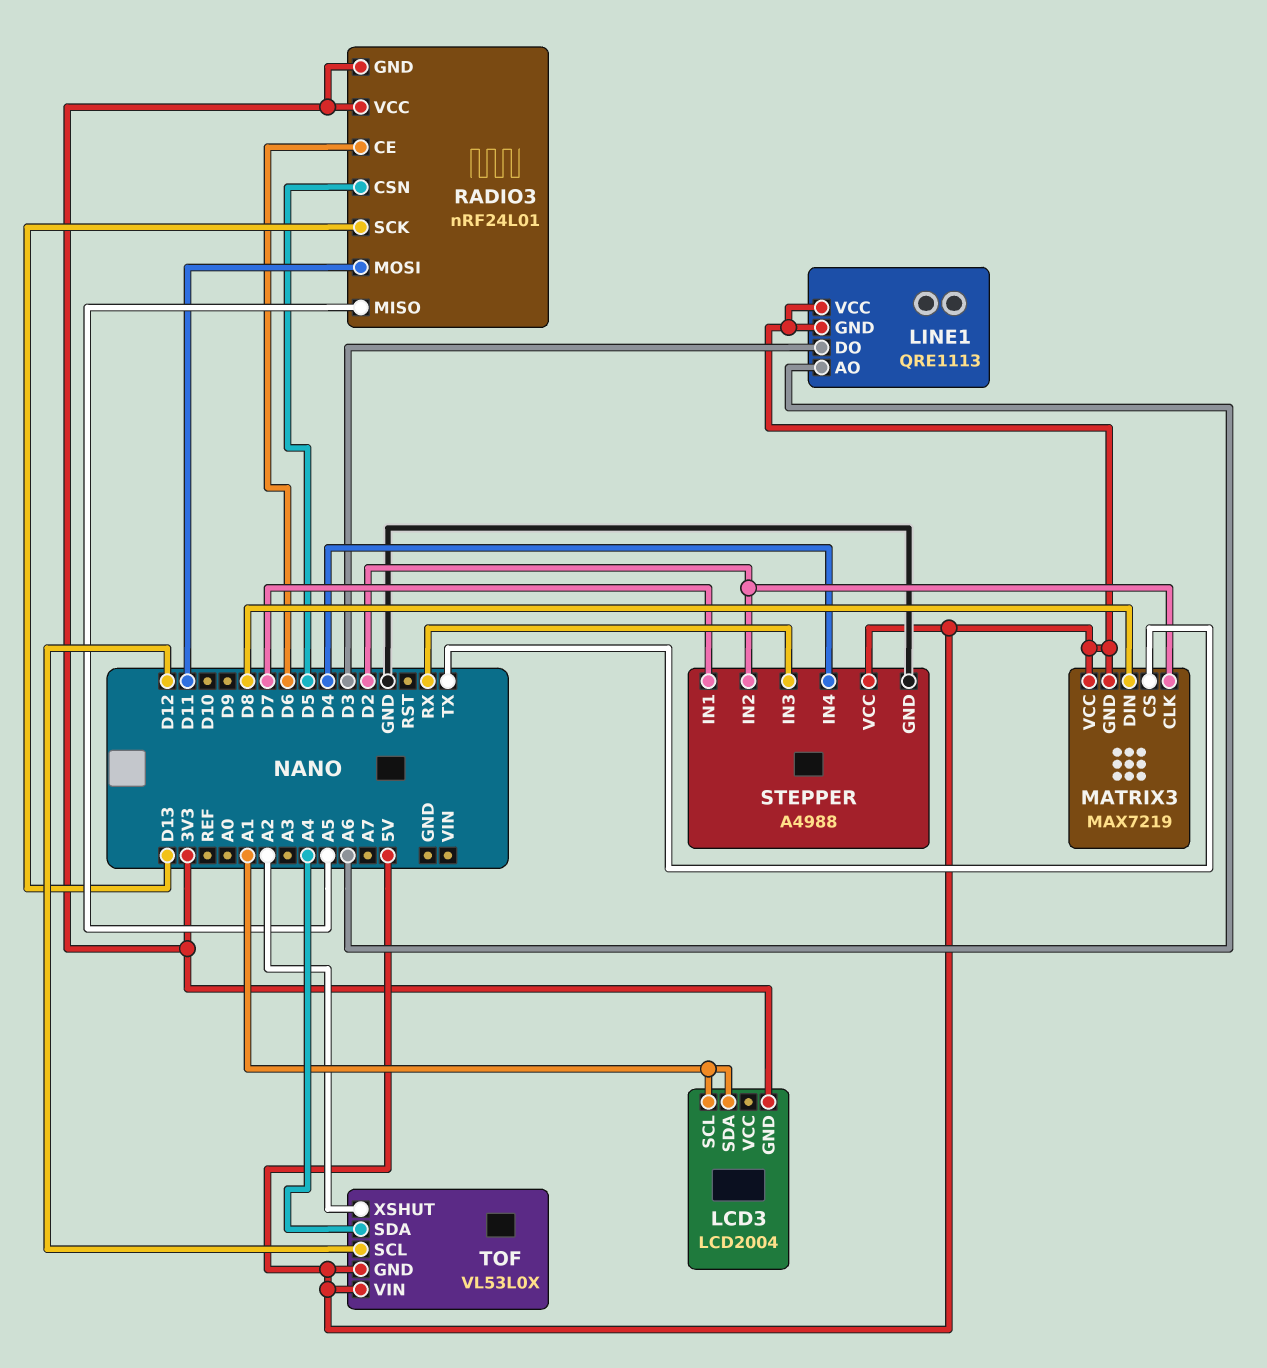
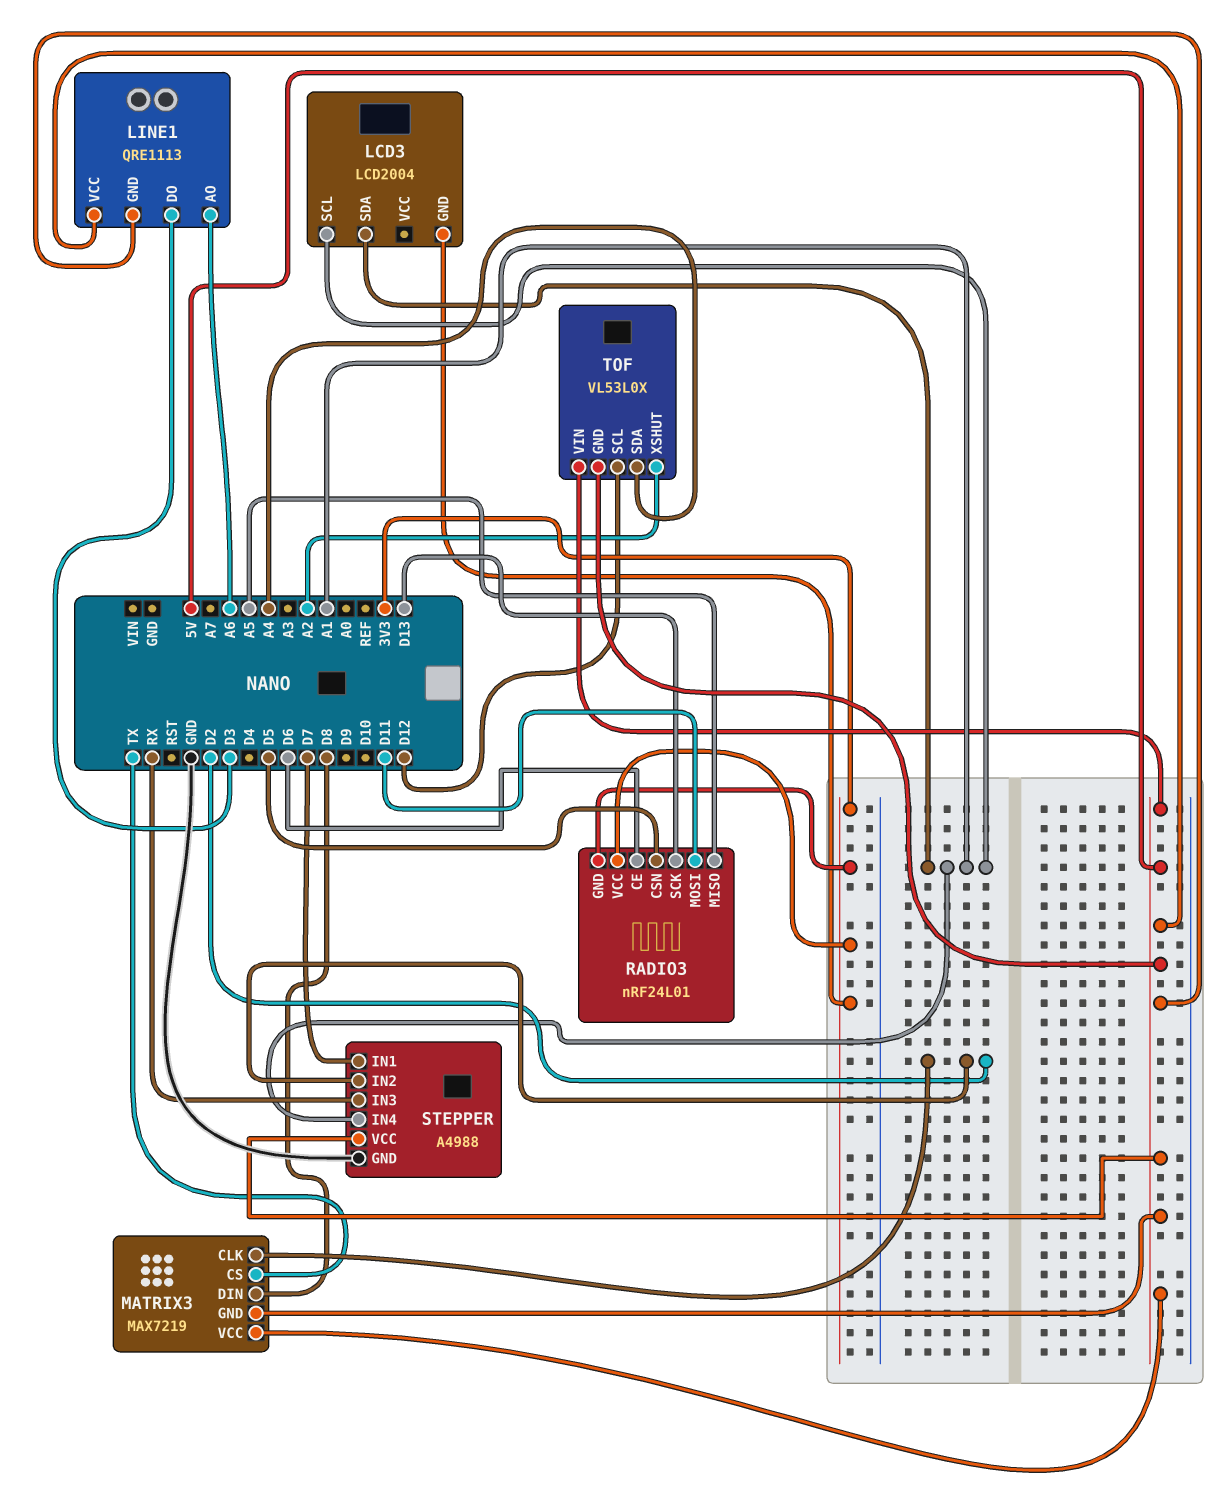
STEPPER pin IN4: D4 -> A1

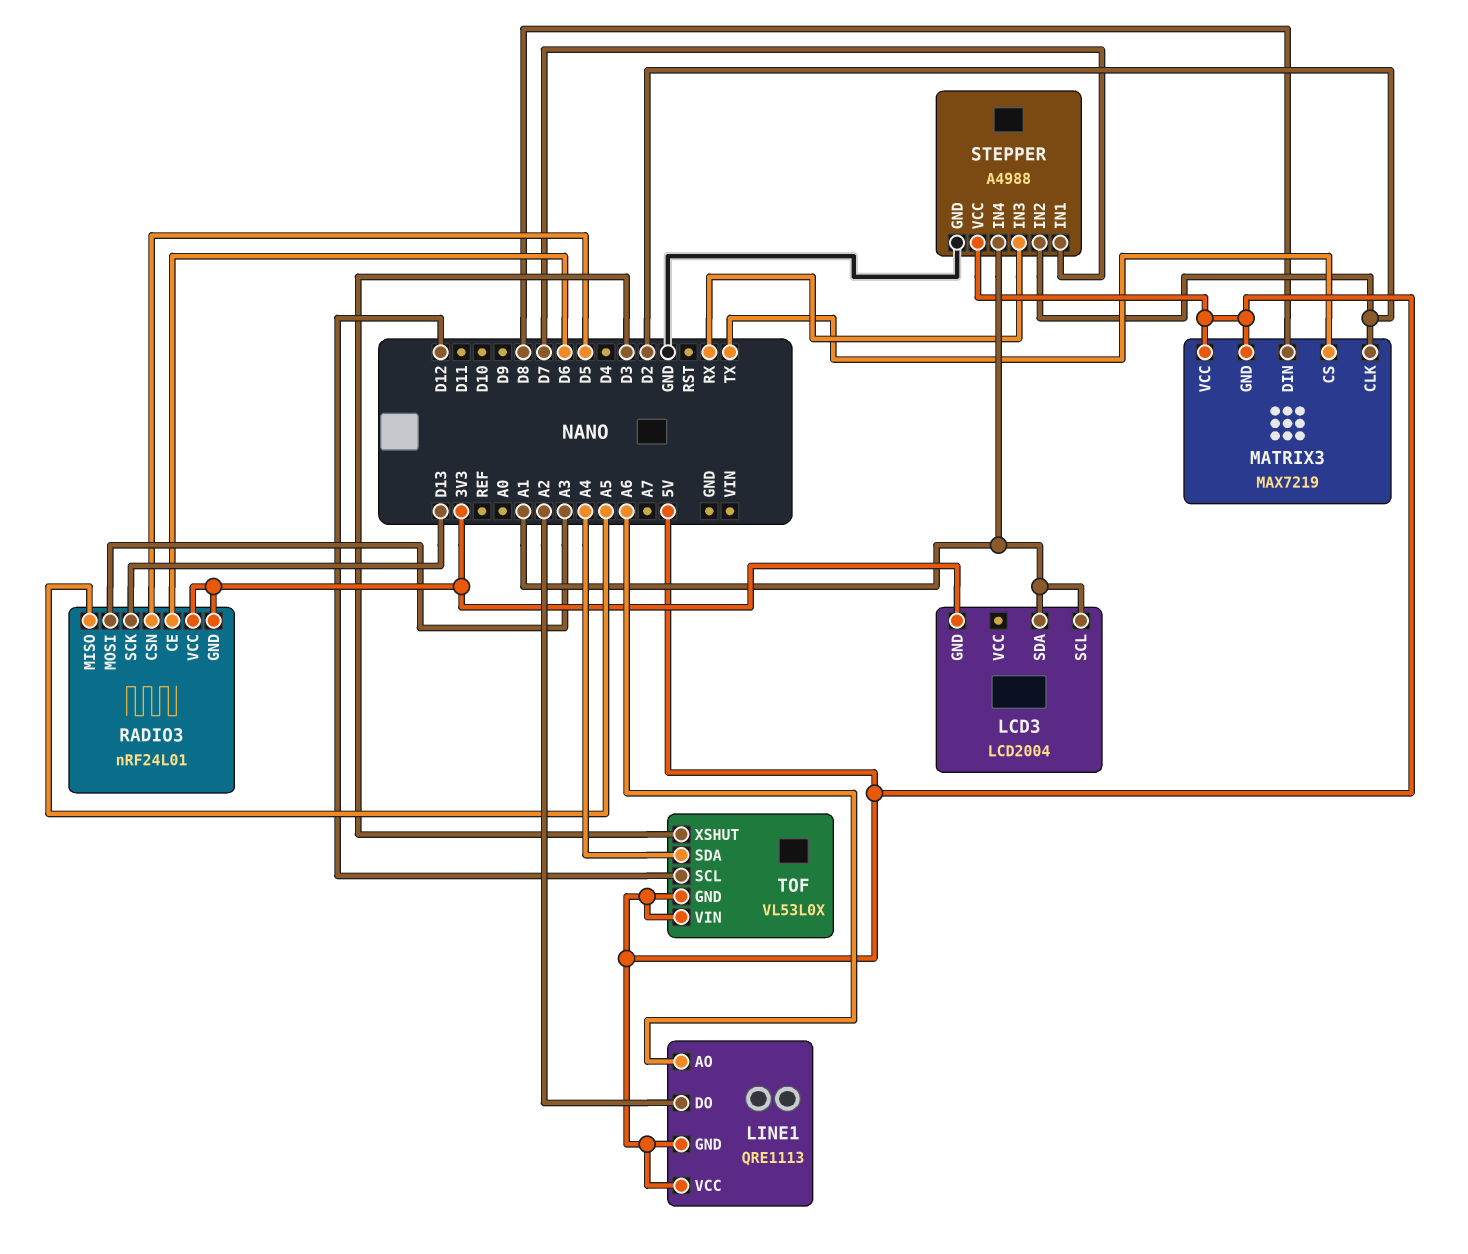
LINE1 pin DO: D3 -> A2
RADIO3 pin MOSI: D11 -> A3
TOF pin XSHUT: A2 -> D3

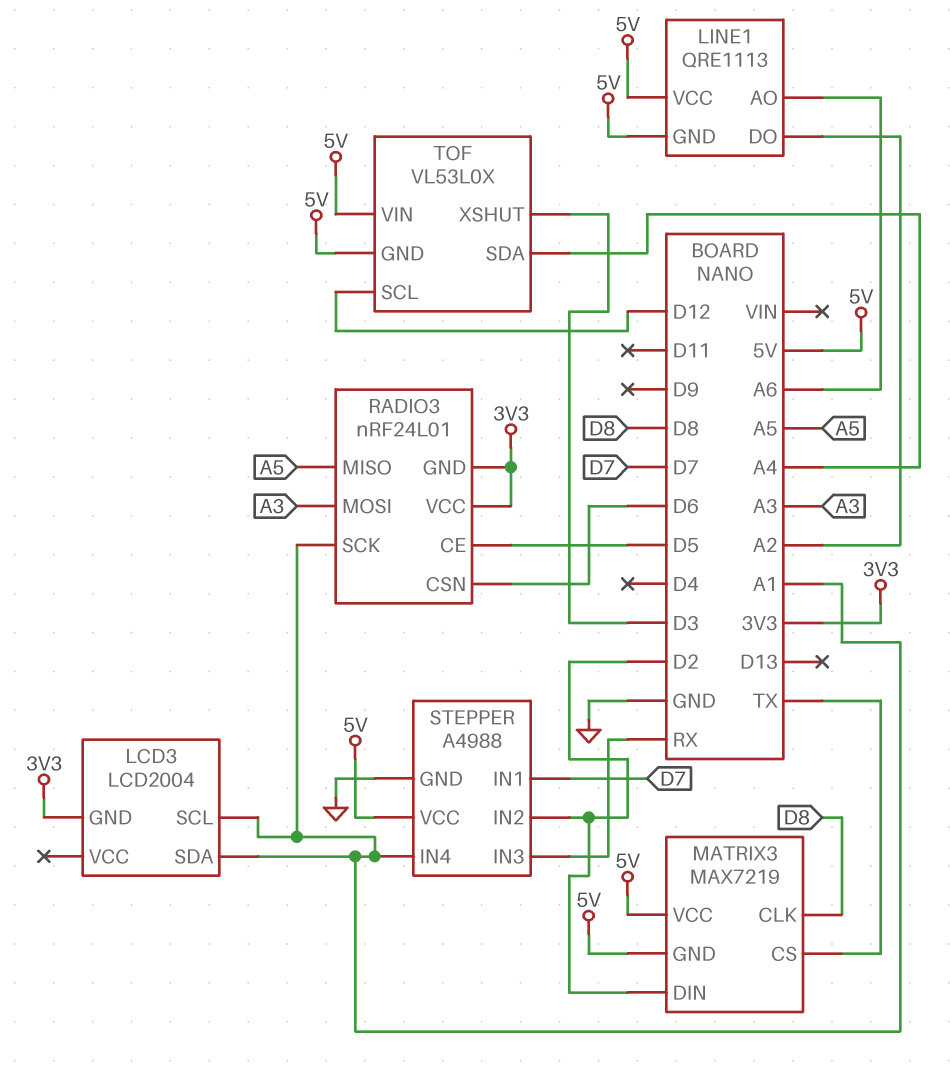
MATRIX3 pin CLK: D2 -> D8
MATRIX3 pin DIN: D8 -> D2
RADIO3 pin CE: D6 -> D5
RADIO3 pin CSN: D5 -> D6
RADIO3 pin SCK: D13 -> A1

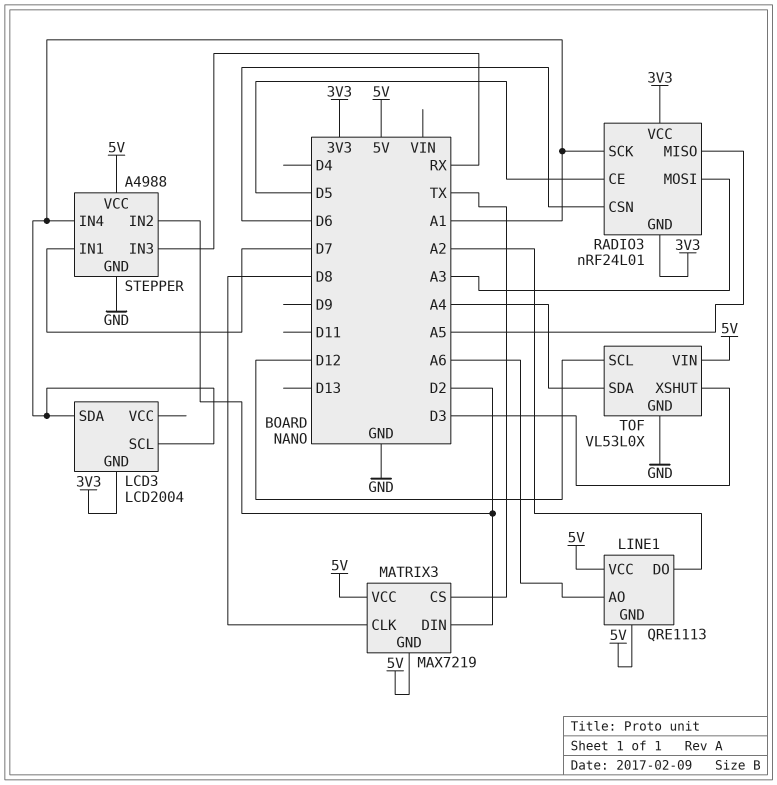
TOF pin GND: 5V -> GND

